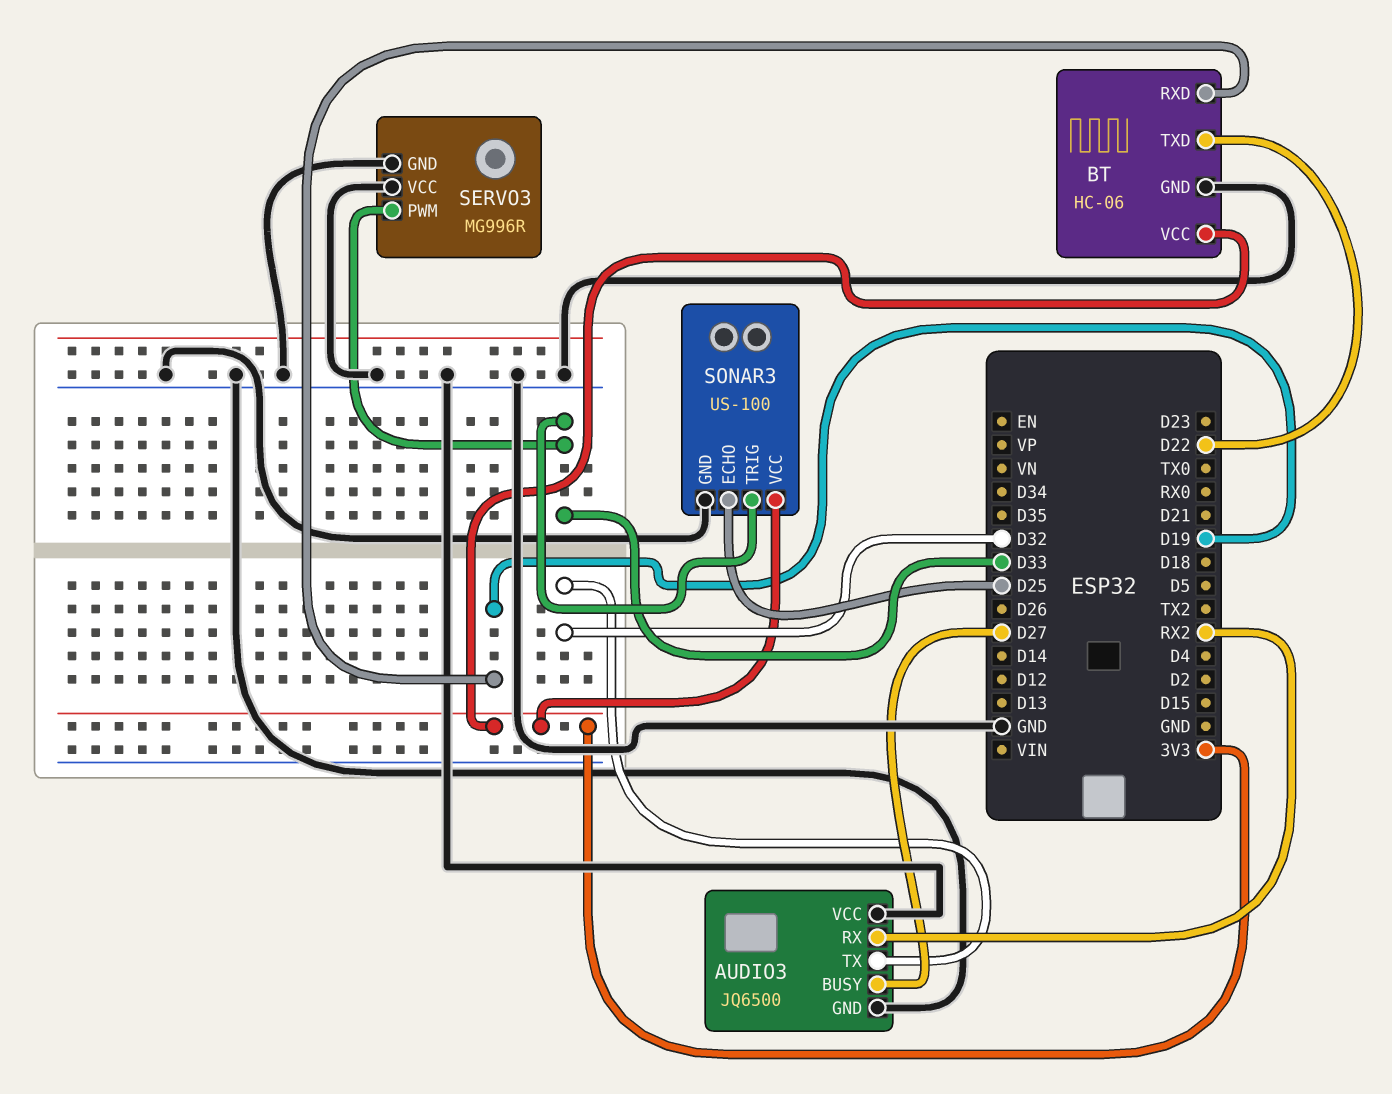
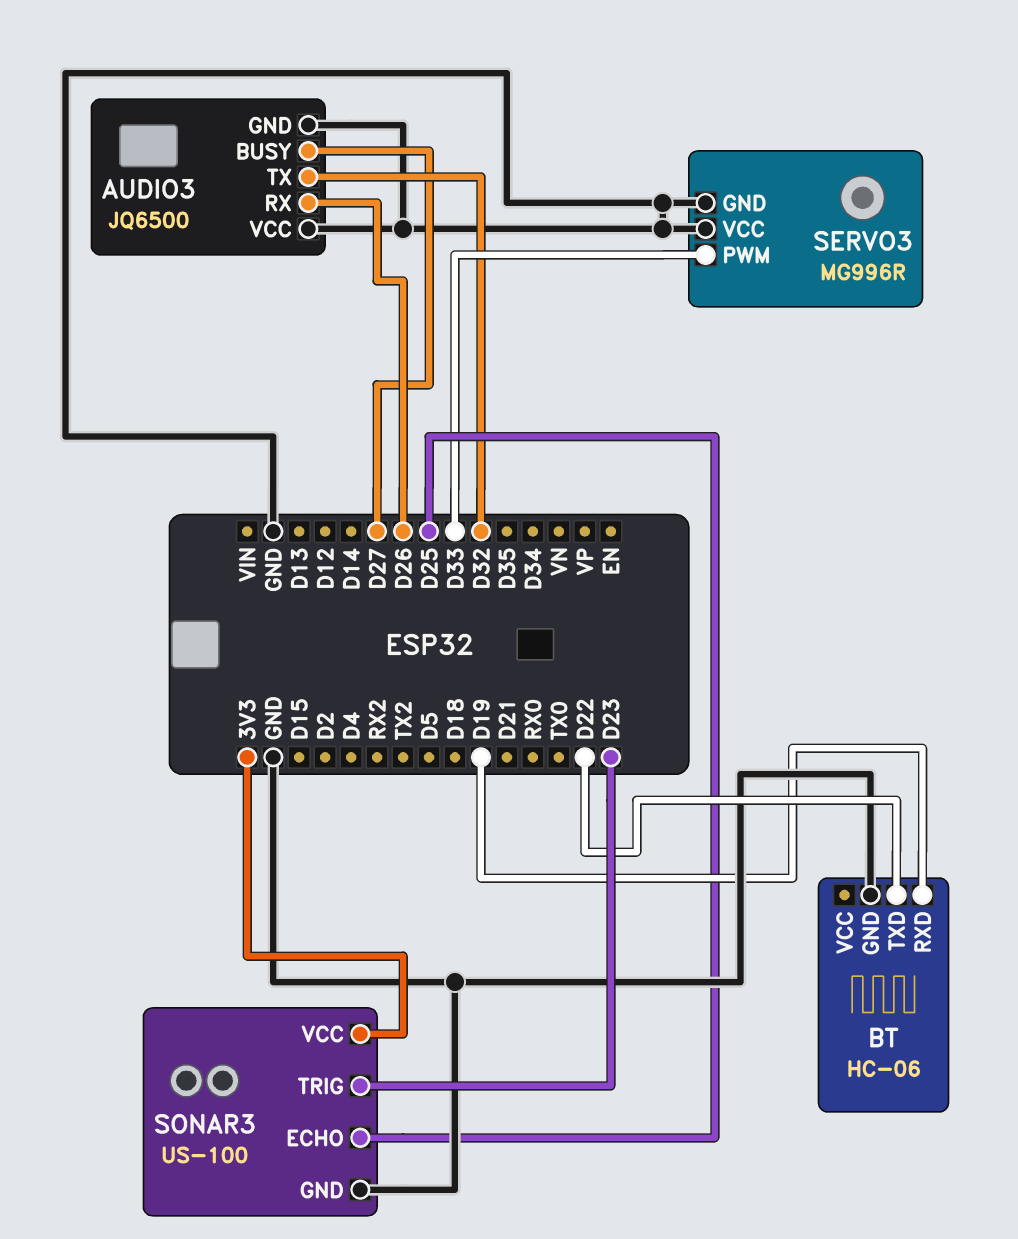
AUDIO3 pin RX: RX2 -> D26
BT pin VCC: 3V3 -> none
SONAR3 pin TRIG: D33 -> D23

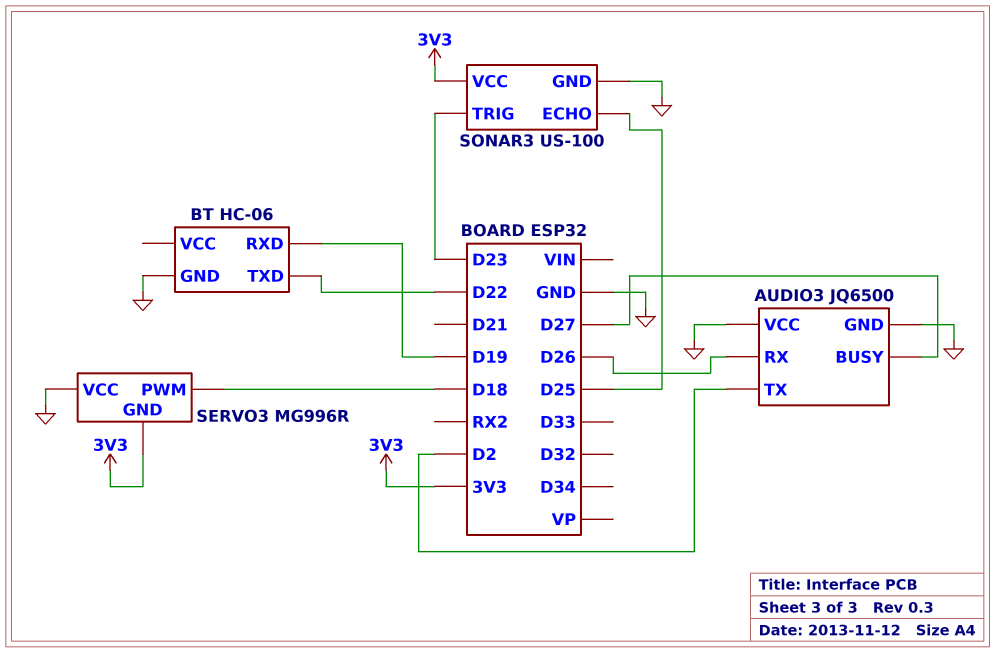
AUDIO3 pin TX: D32 -> D2
SERVO3 pin GND: GND -> 3V3
SERVO3 pin PWM: D33 -> D18

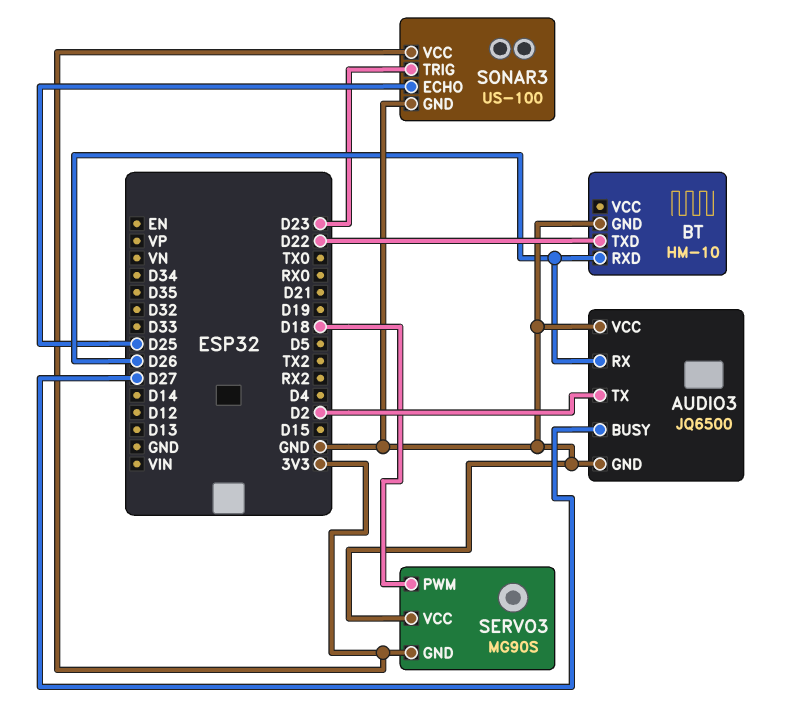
BT: HC-06 -> HM-10
BT pin RXD: D19 -> D26
SERVO3: MG996R -> MG90S

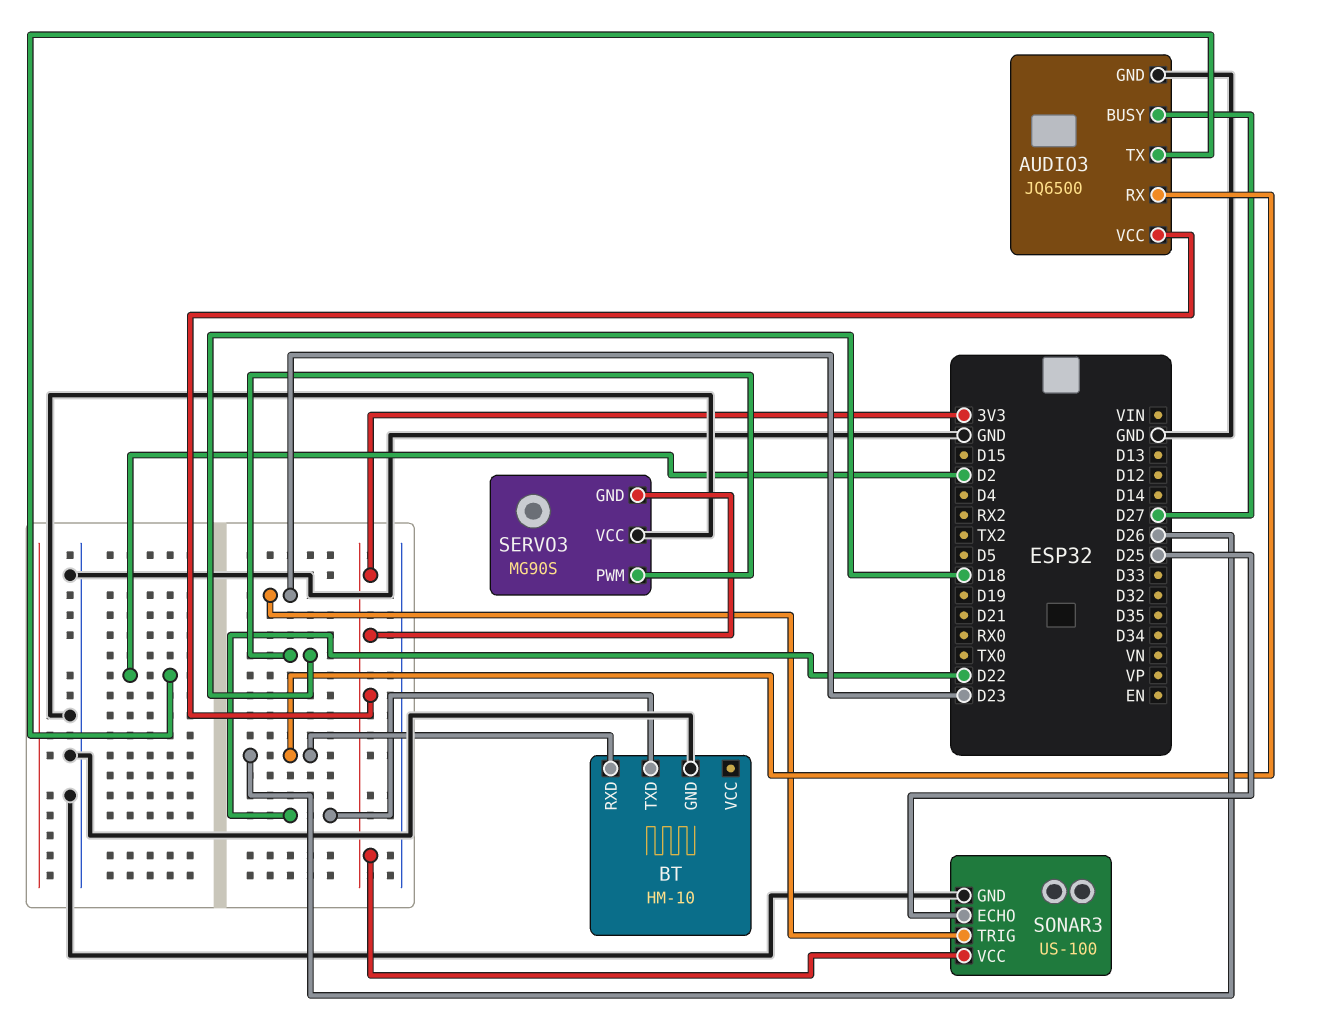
AUDIO3 pin VCC: GND -> 3V3

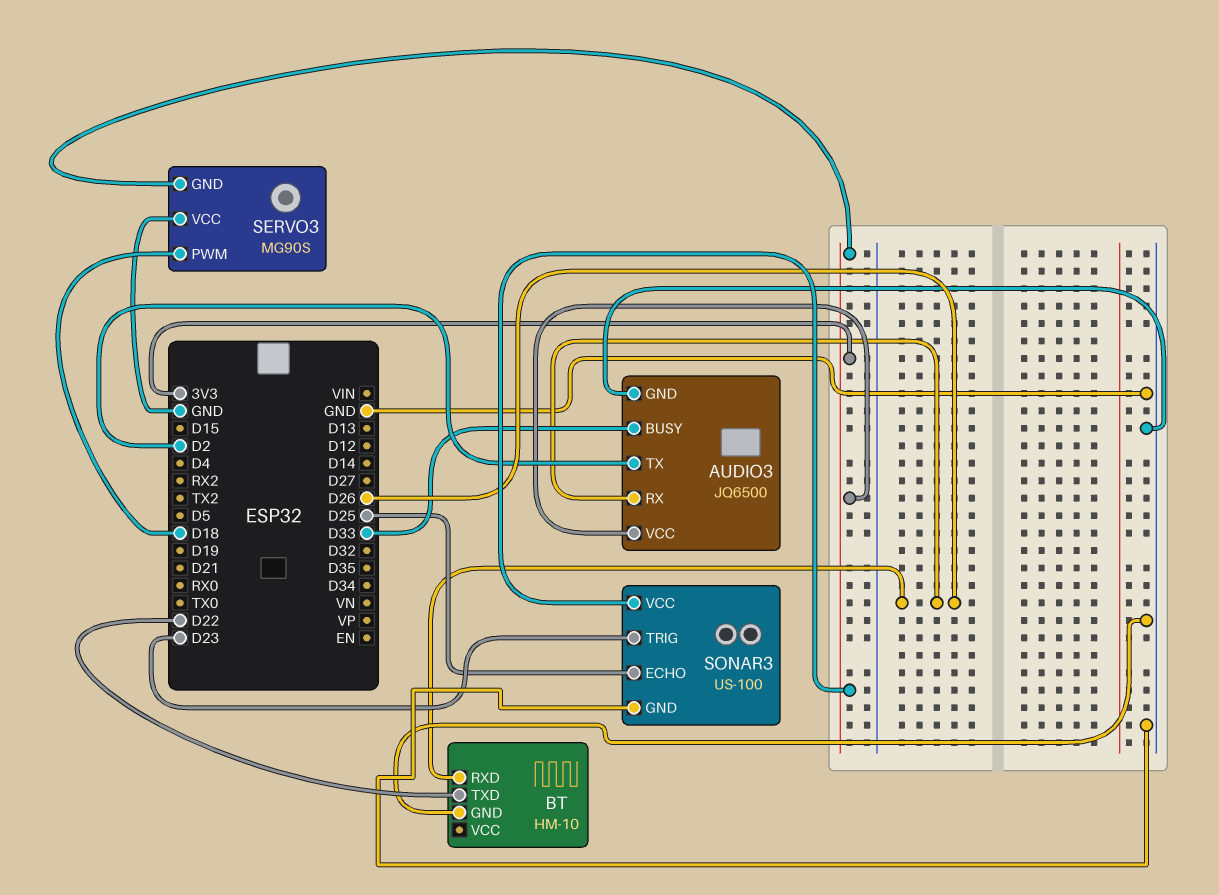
AUDIO3 pin BUSY: D27 -> D33

